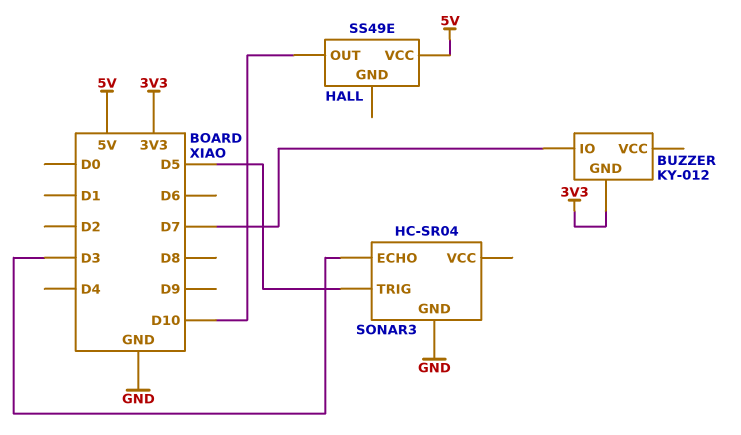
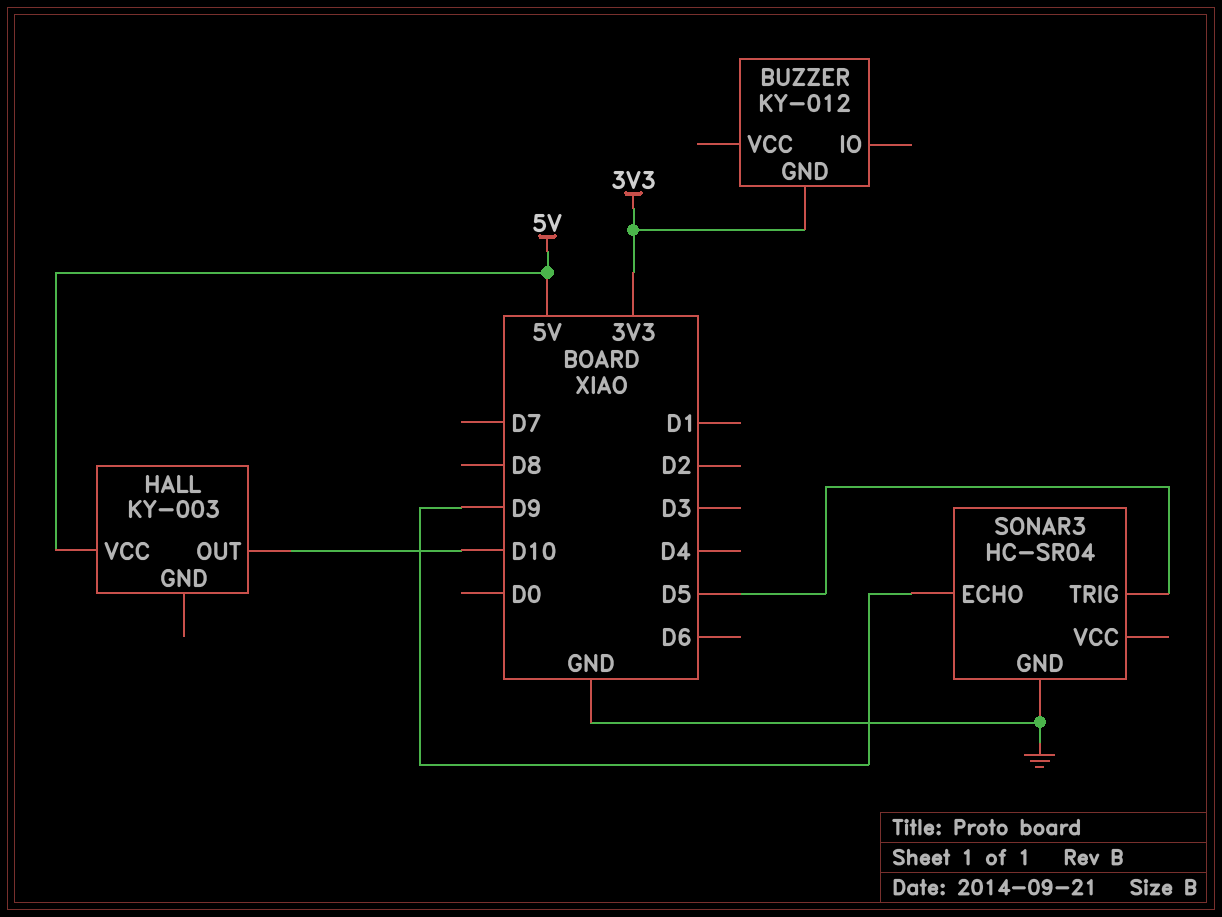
BUZZER pin IO: D7 -> none
HALL: SS49E -> KY-003
SONAR3 pin ECHO: D3 -> D9

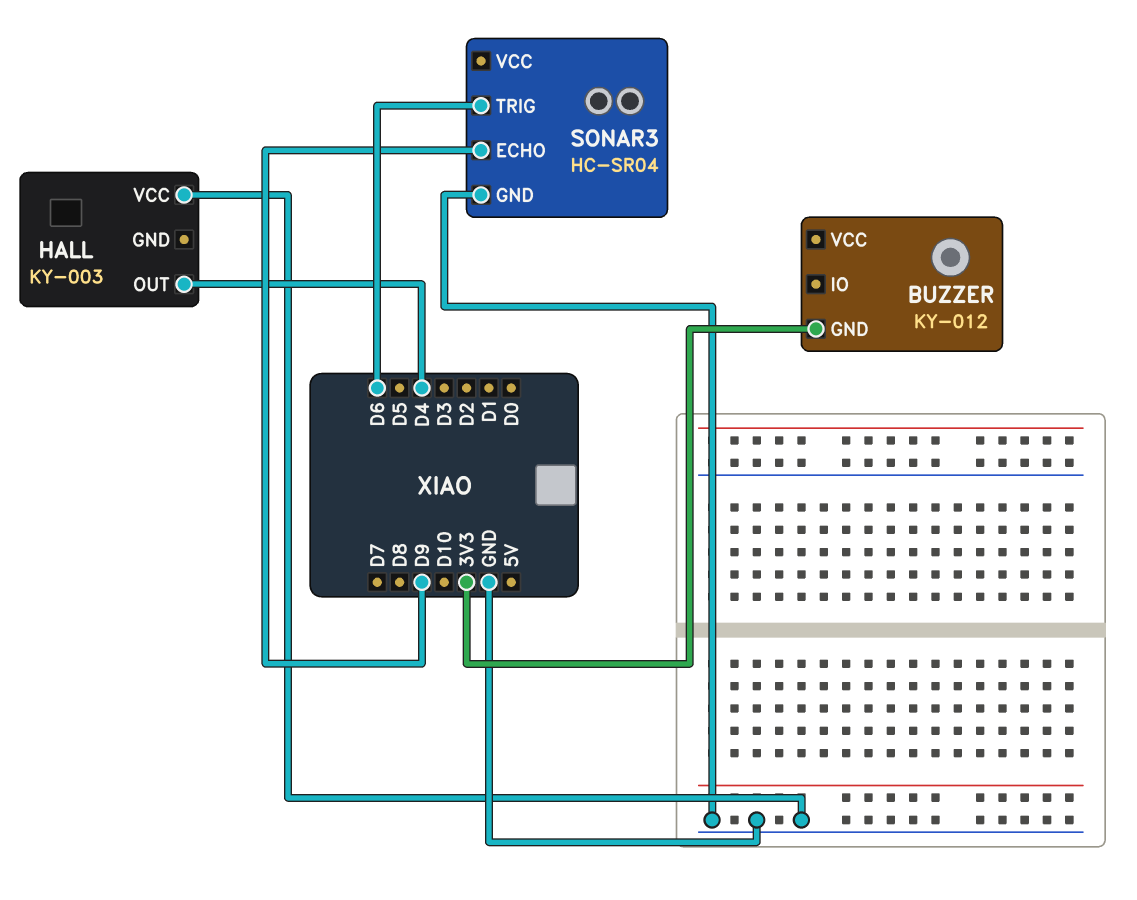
HALL pin OUT: D10 -> D4
HALL pin VCC: 5V -> GND
SONAR3 pin TRIG: D5 -> D6

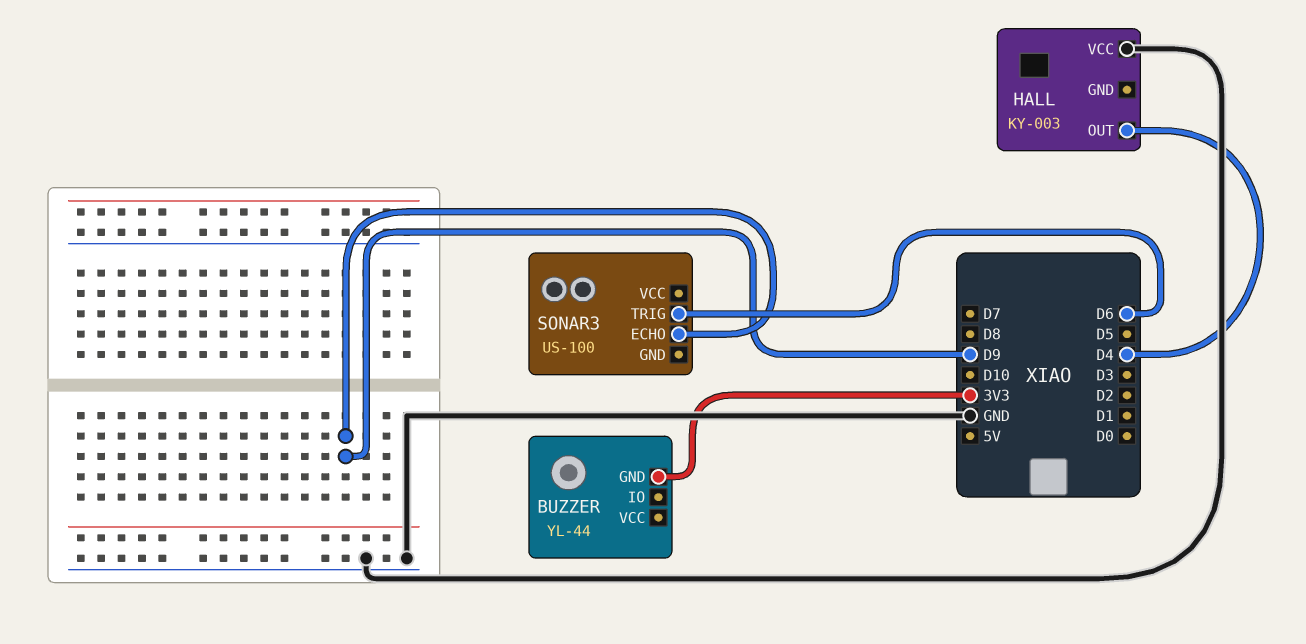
BUZZER: KY-012 -> YL-44
SONAR3: HC-SR04 -> US-100
SONAR3 pin GND: GND -> none

